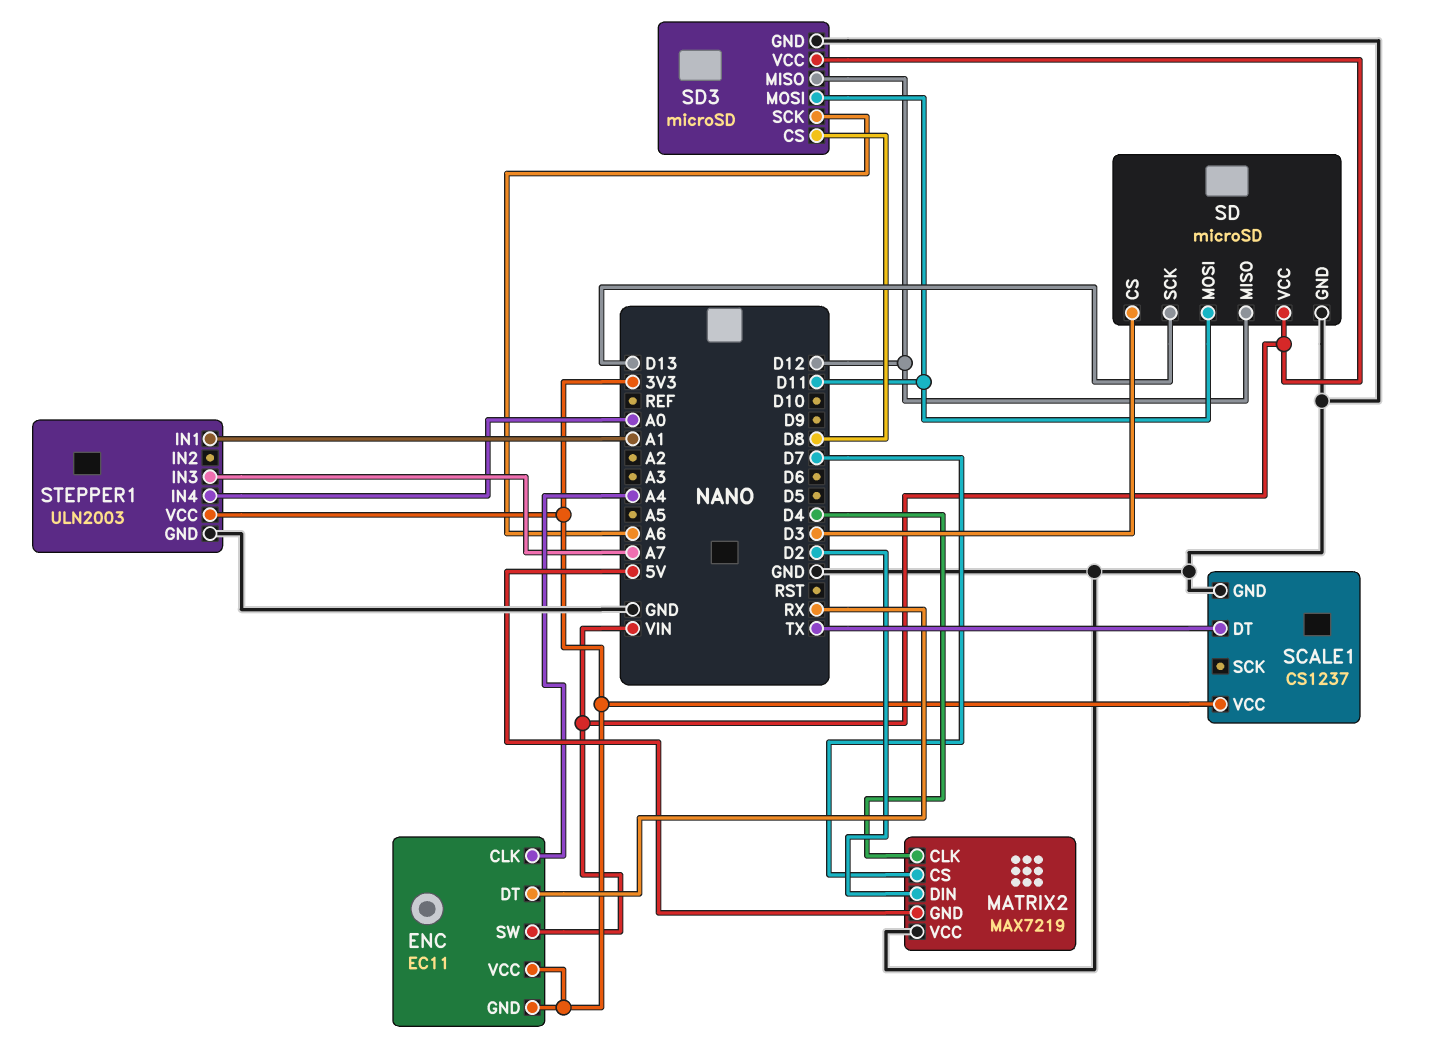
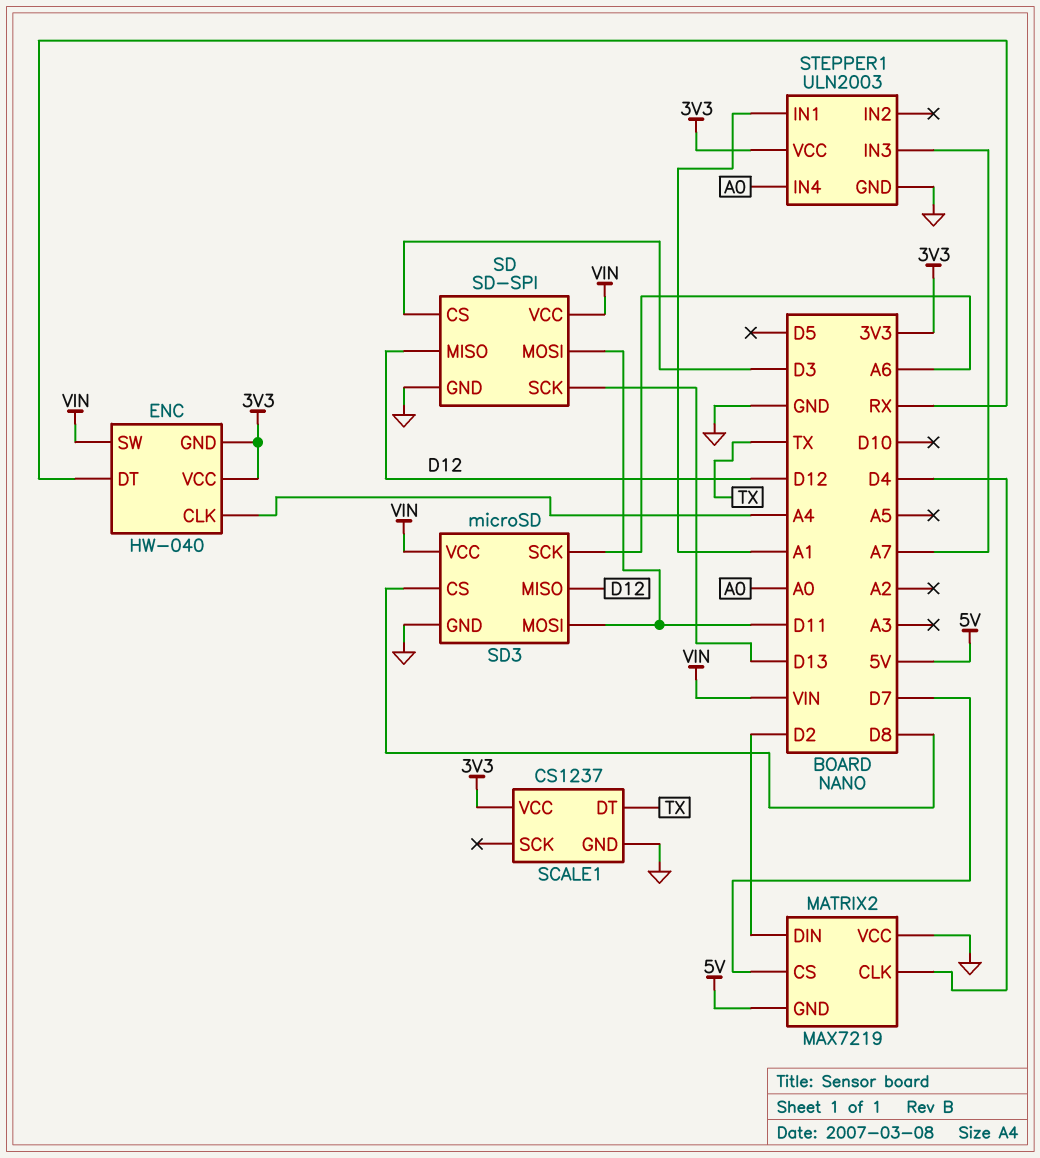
ENC: EC11 -> HW-040
SD: microSD -> SD-SPI

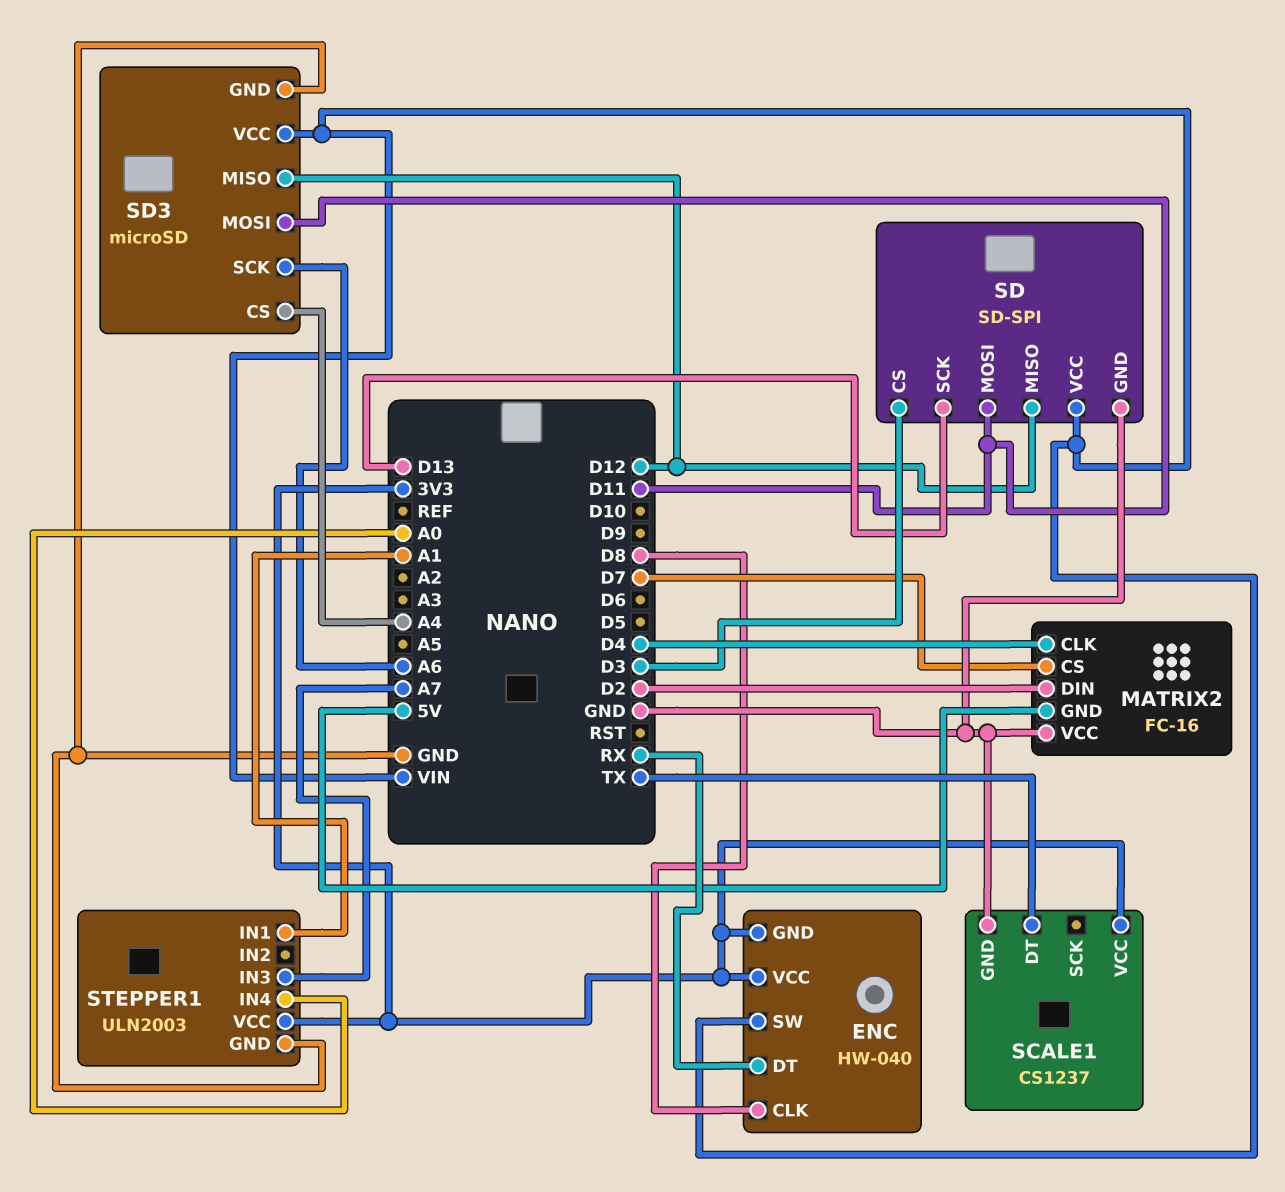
ENC pin CLK: A4 -> D8
MATRIX2: MAX7219 -> FC-16
SD3 pin CS: D8 -> A4

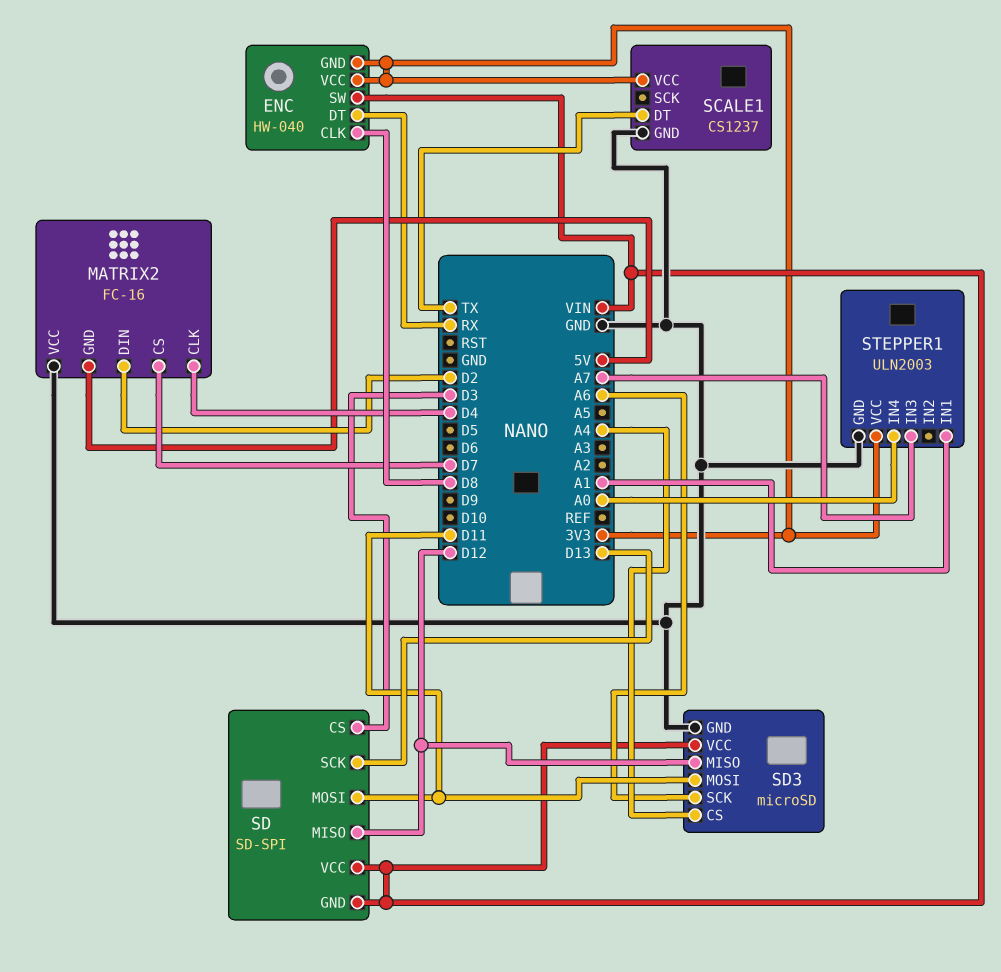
SD pin GND: GND -> VIN

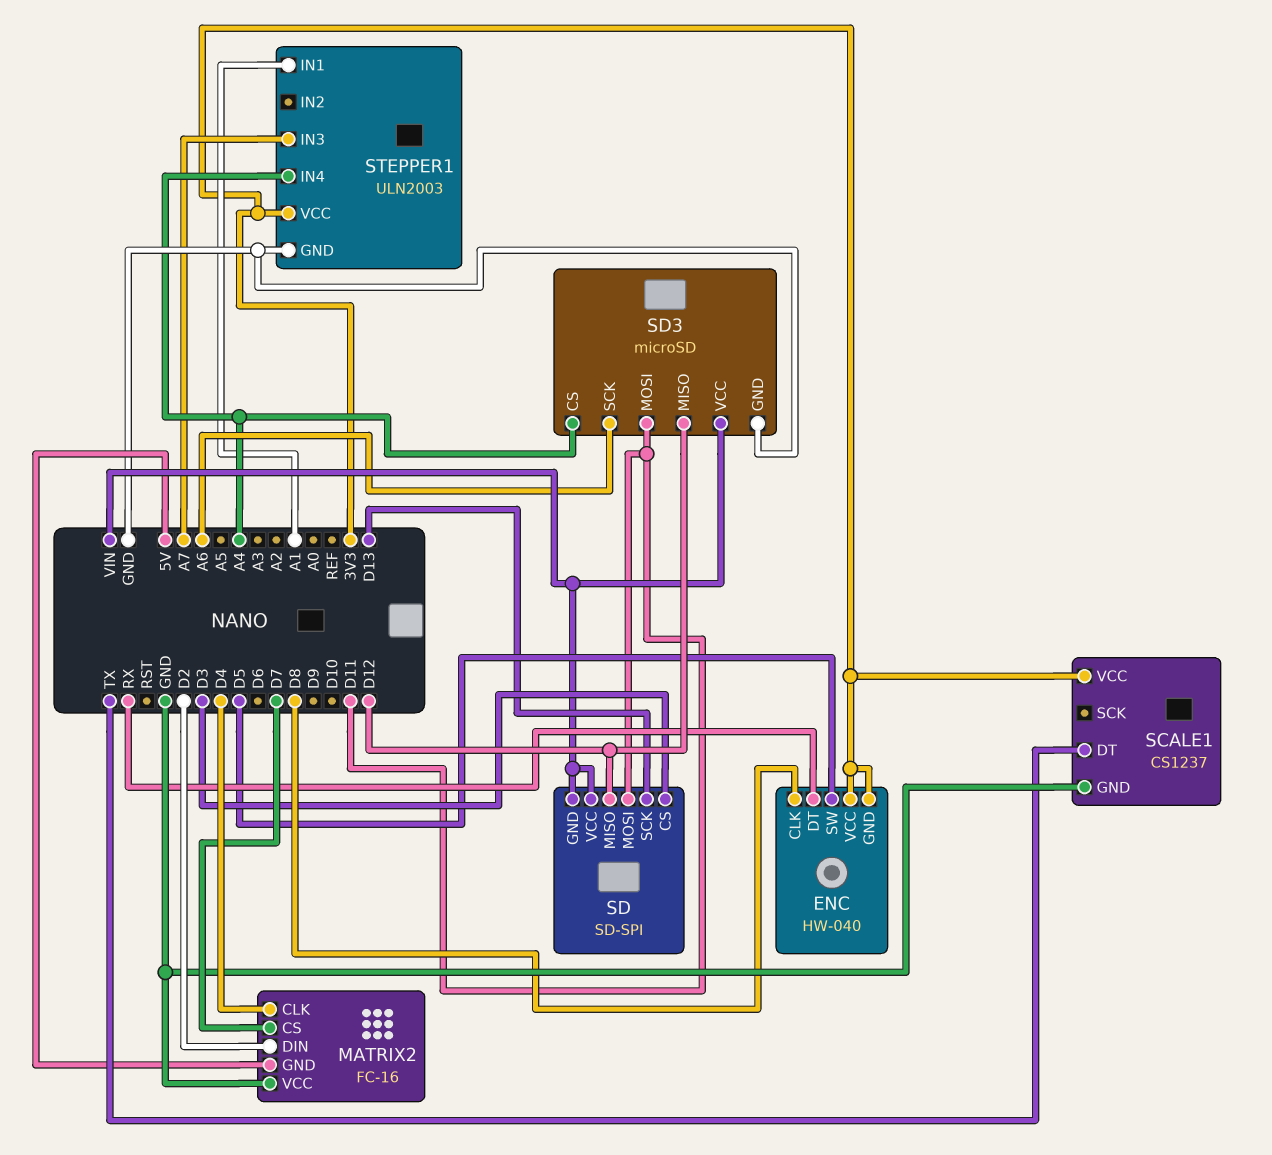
ENC pin SW: VIN -> D5
STEPPER1 pin IN4: A0 -> A4

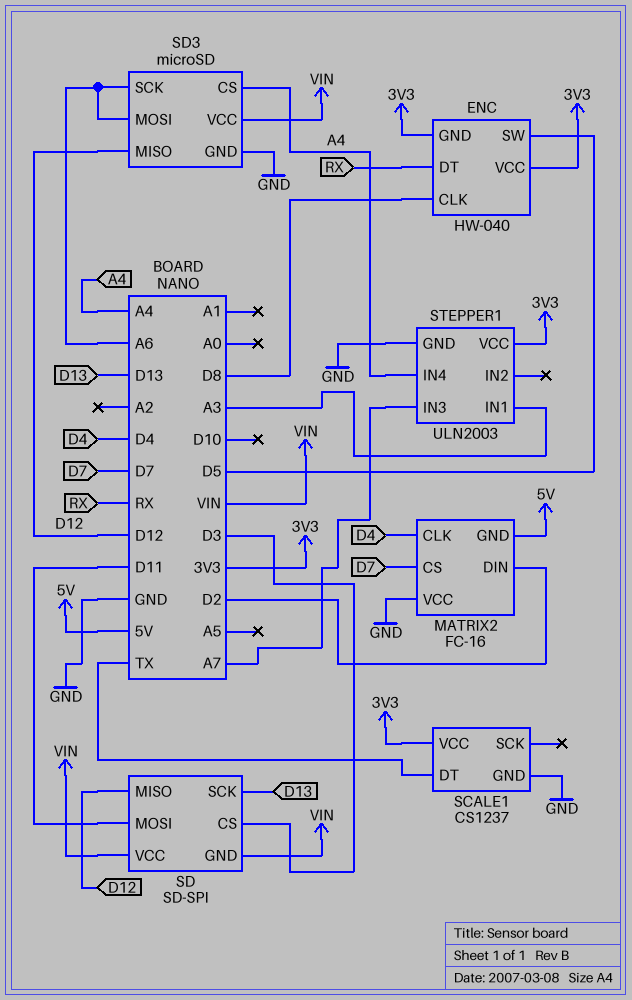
SD3 pin MOSI: D11 -> A6
STEPPER1 pin IN1: A1 -> A3

